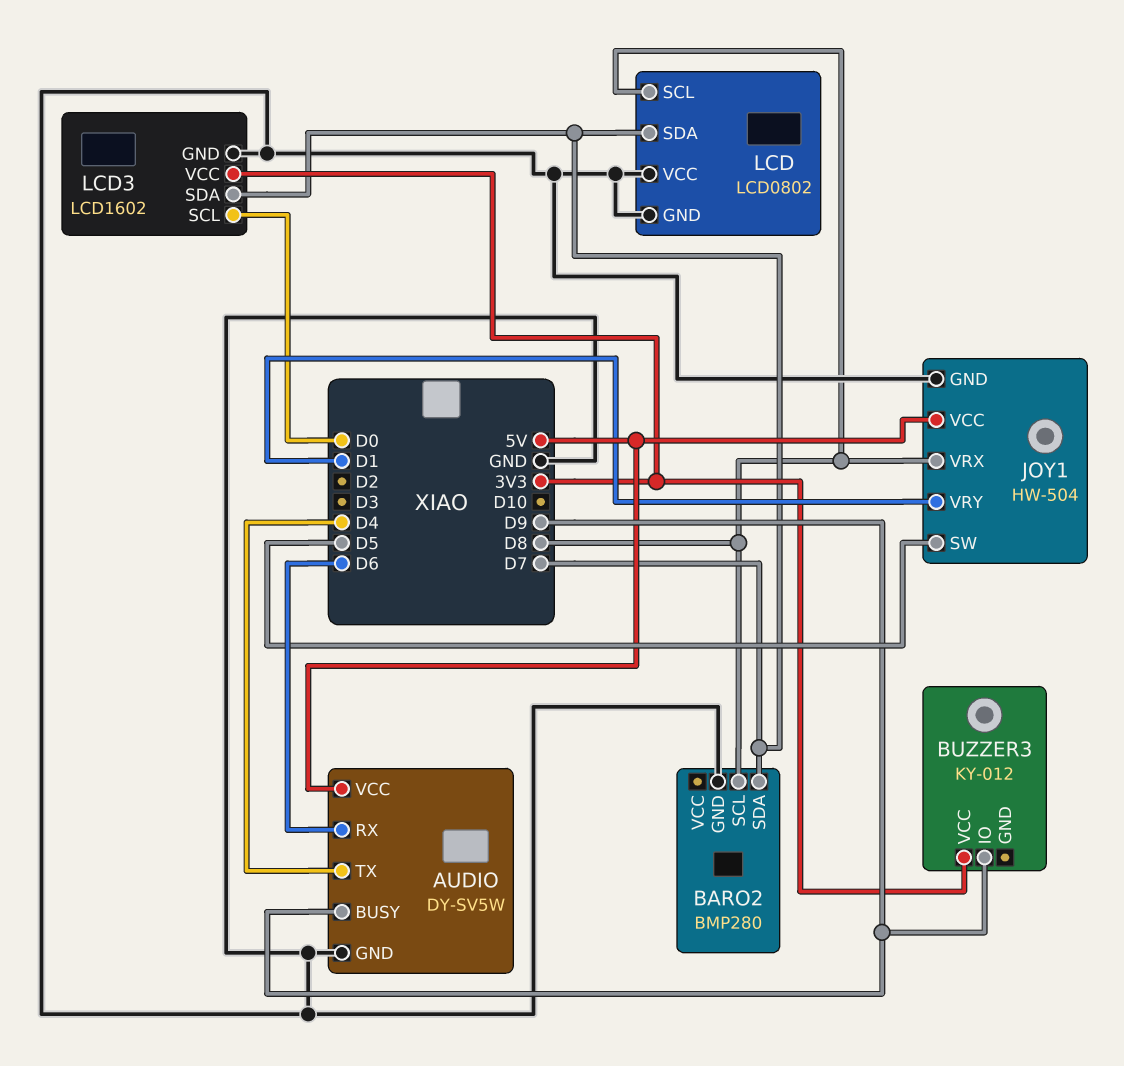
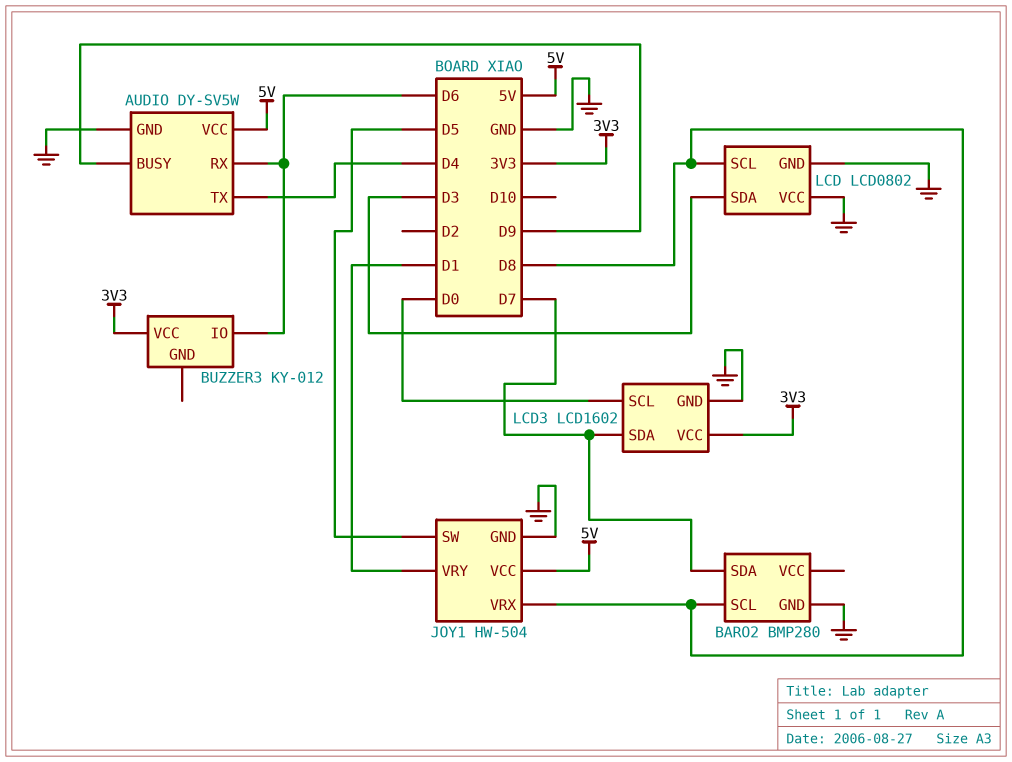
BUZZER3 pin IO: D9 -> D6
LCD pin SDA: D7 -> D3

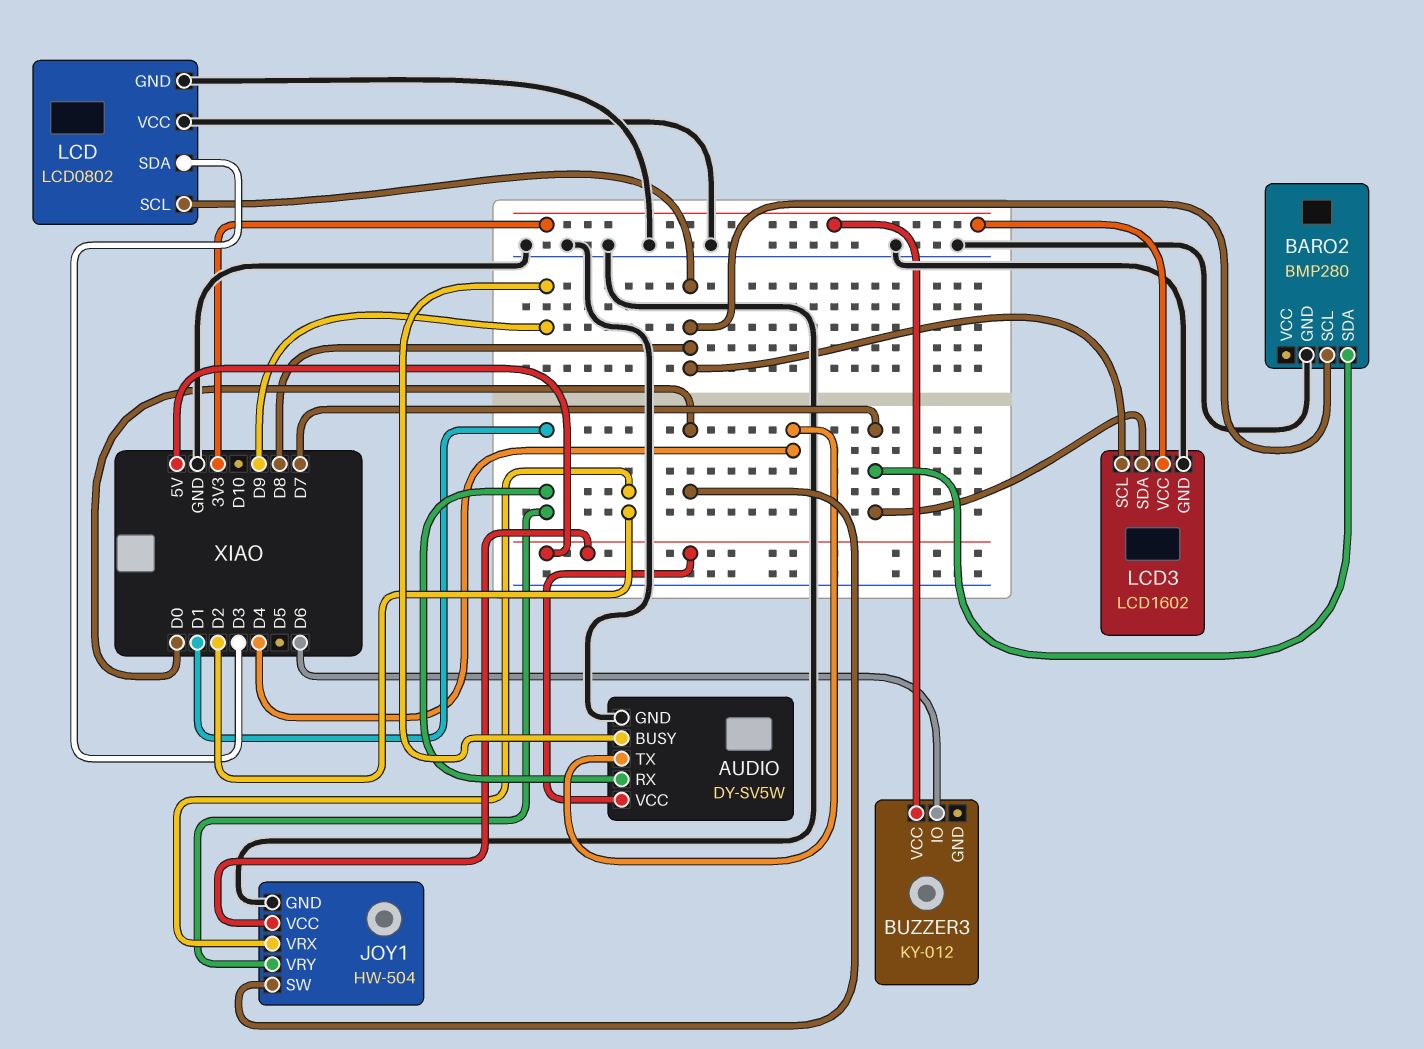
AUDIO pin RX: D6 -> D1
JOY1 pin SW: D5 -> D0
JOY1 pin VRX: D8 -> D2
LCD3 pin SCL: D0 -> D8

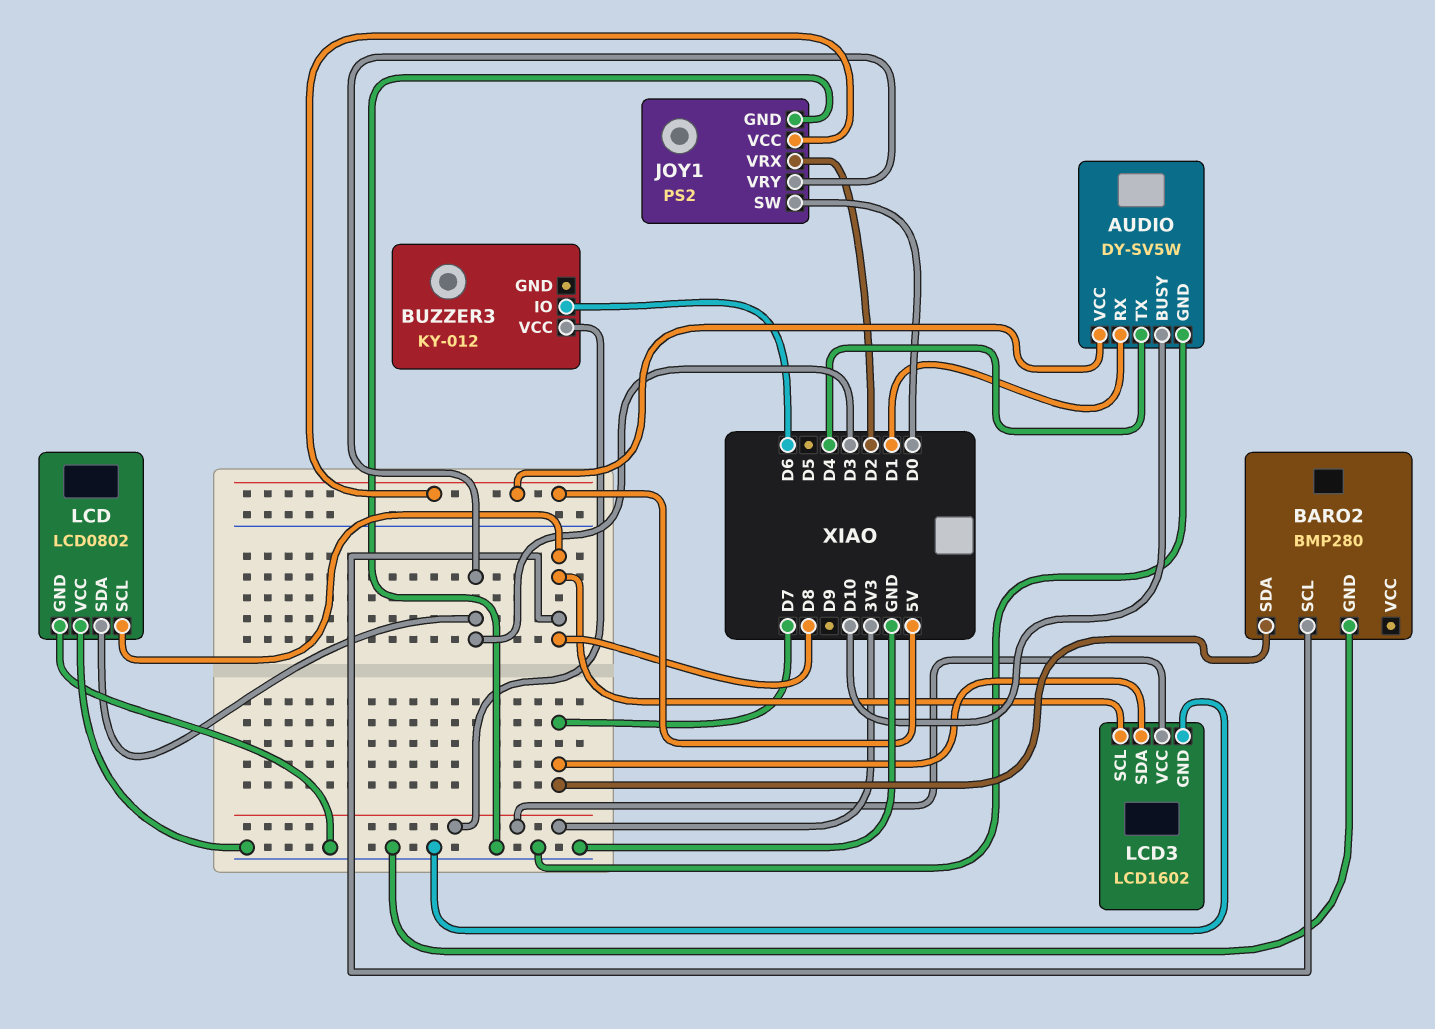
AUDIO pin BUSY: D9 -> D10
JOY1: HW-504 -> PS2
JOY1 pin VRY: D1 -> D3

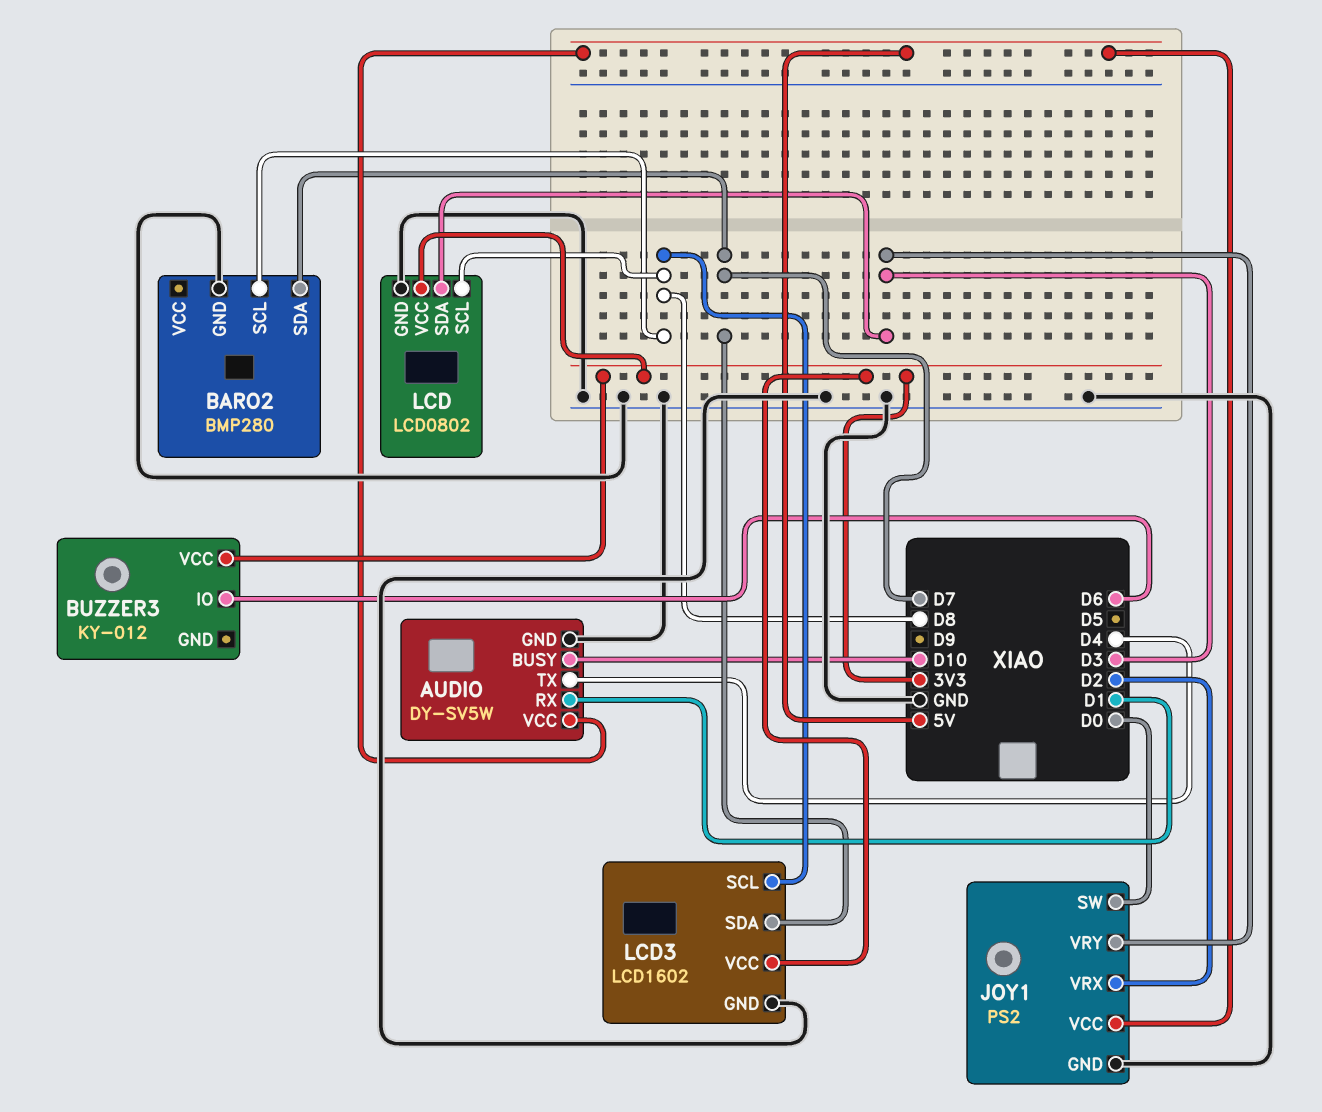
LCD pin VCC: GND -> 3V3

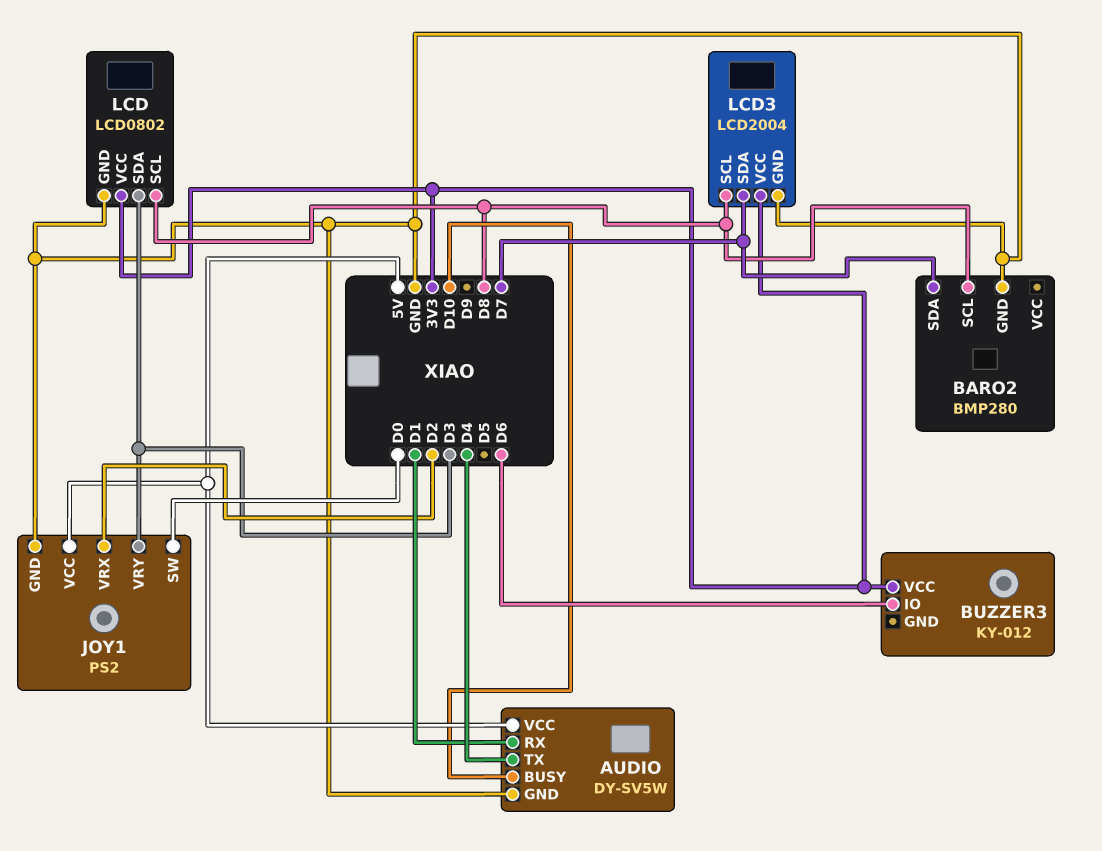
LCD3: LCD1602 -> LCD2004

